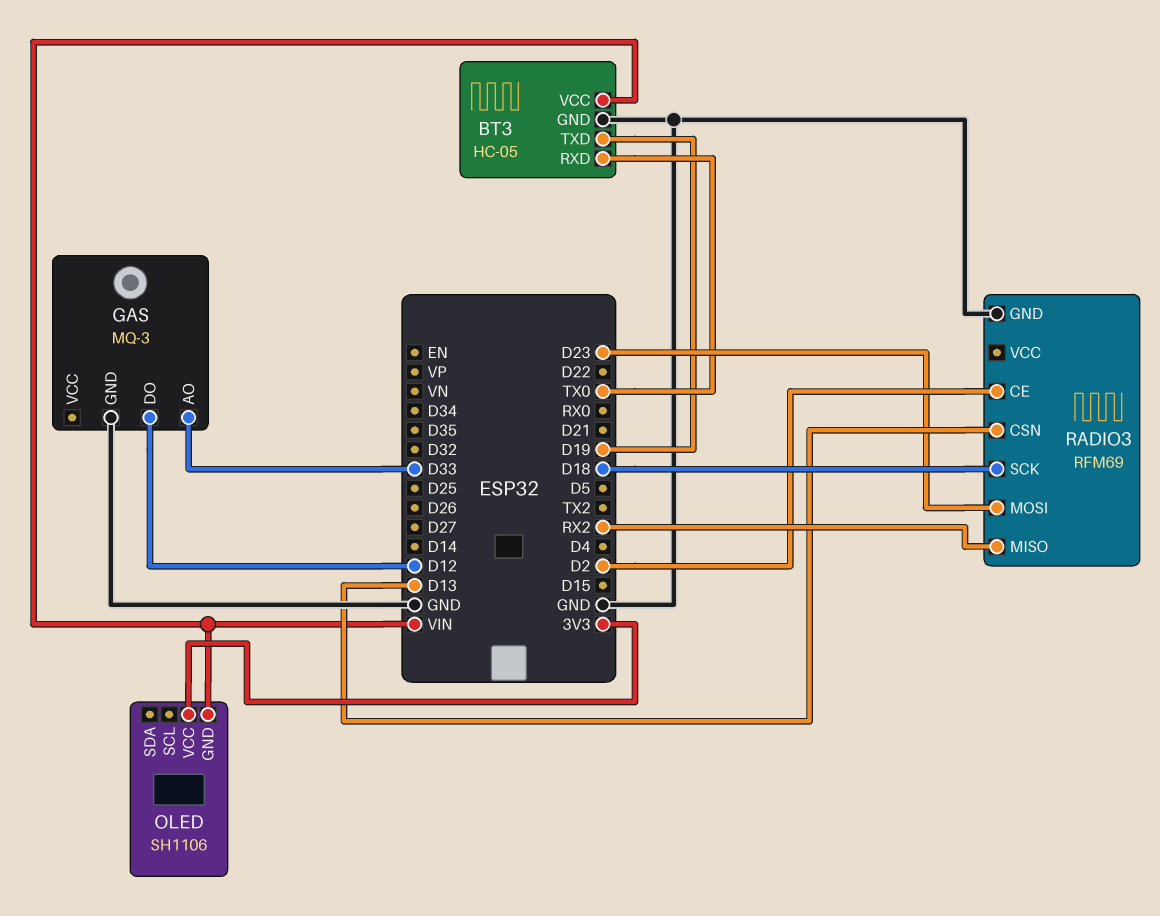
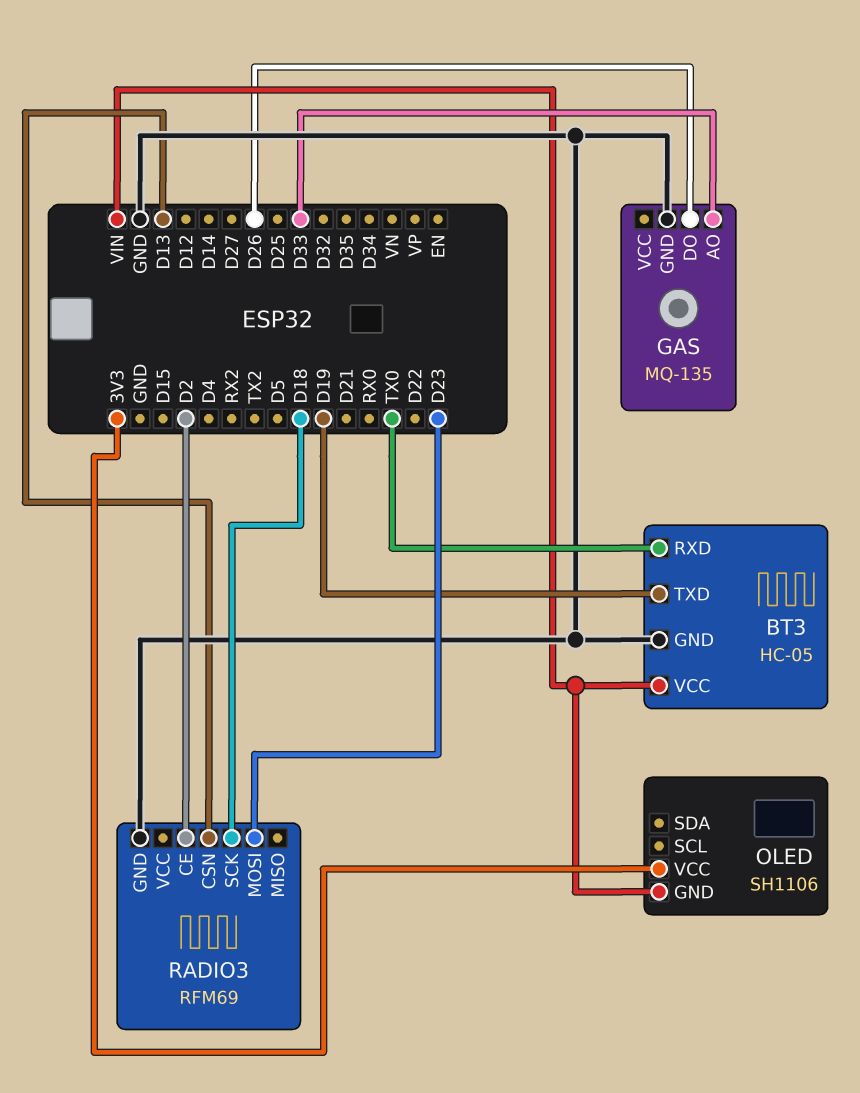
GAS: MQ-3 -> MQ-135
GAS pin DO: D12 -> D26
RADIO3 pin MISO: RX2 -> none

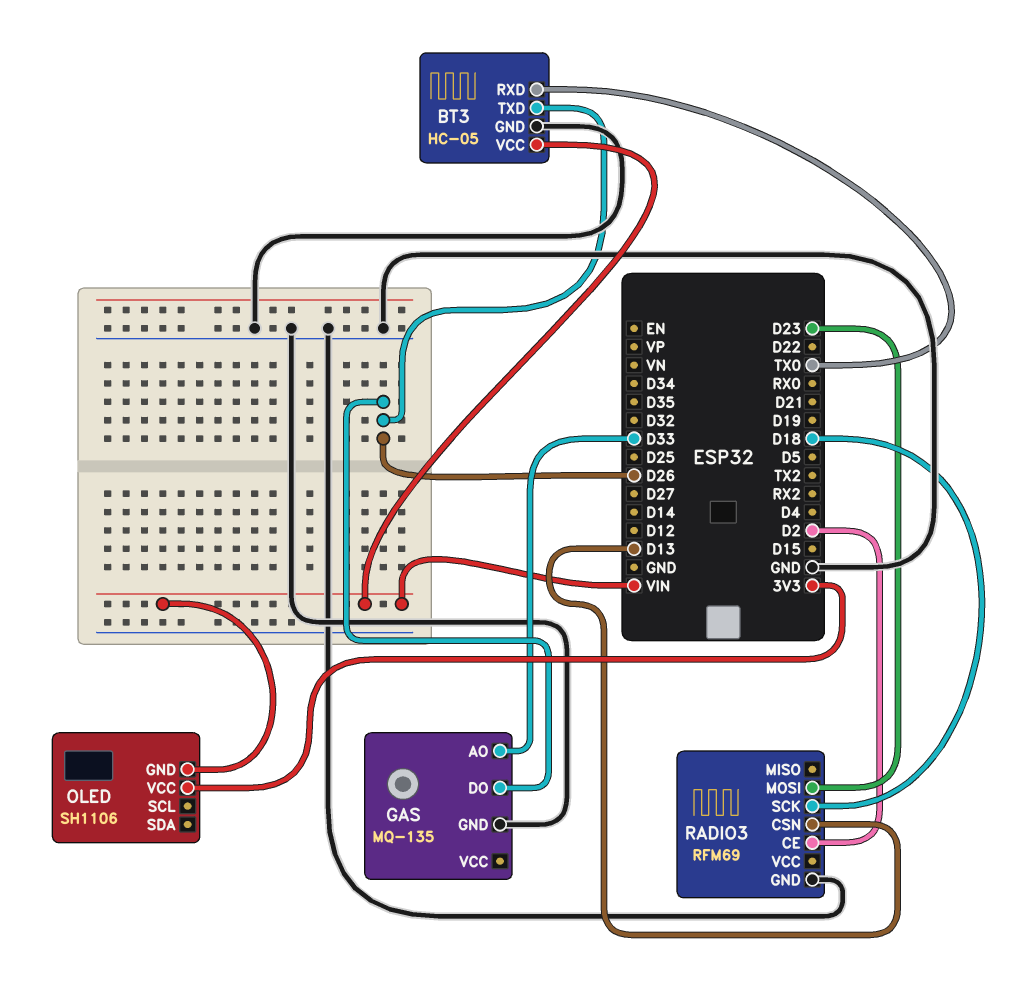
BT3 pin TXD: D19 -> D26

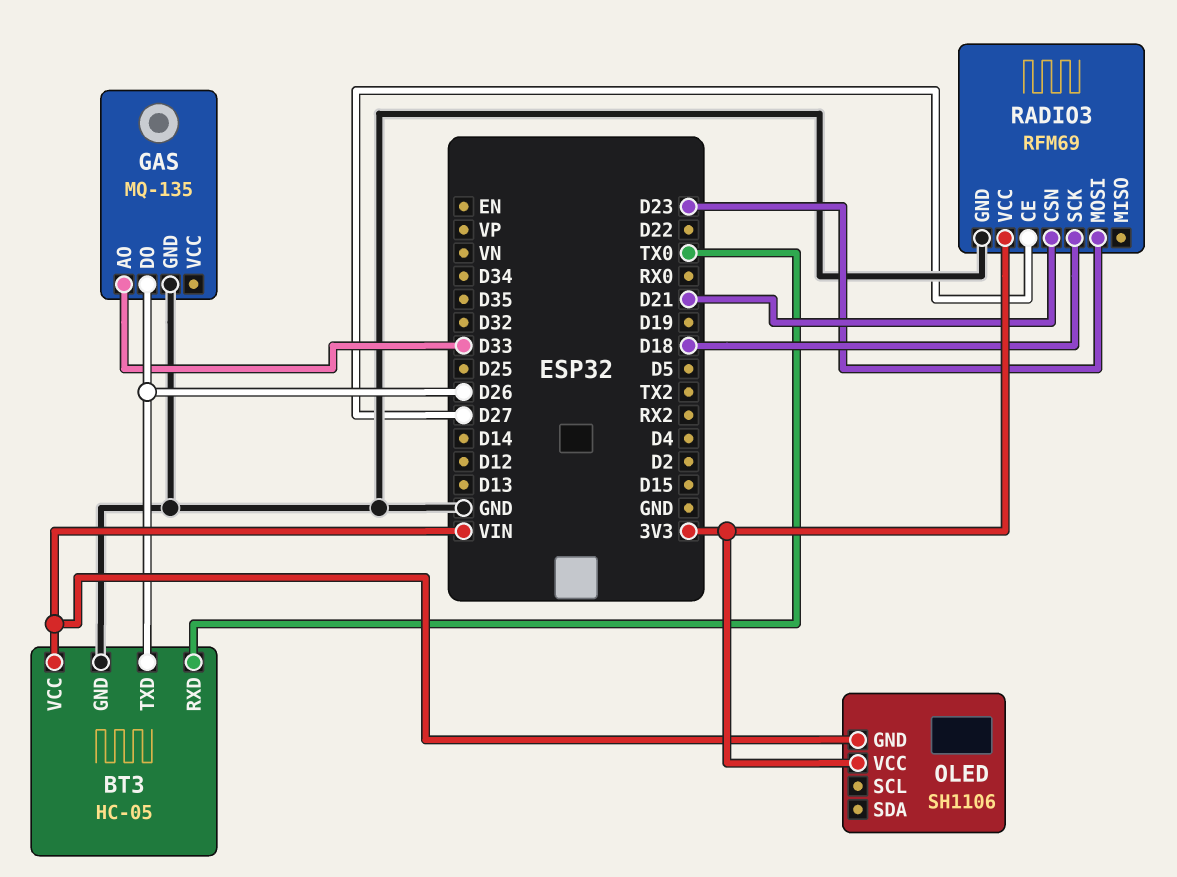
RADIO3 pin CE: D2 -> D27
RADIO3 pin CSN: D13 -> D21
RADIO3 pin VCC: none -> 3V3

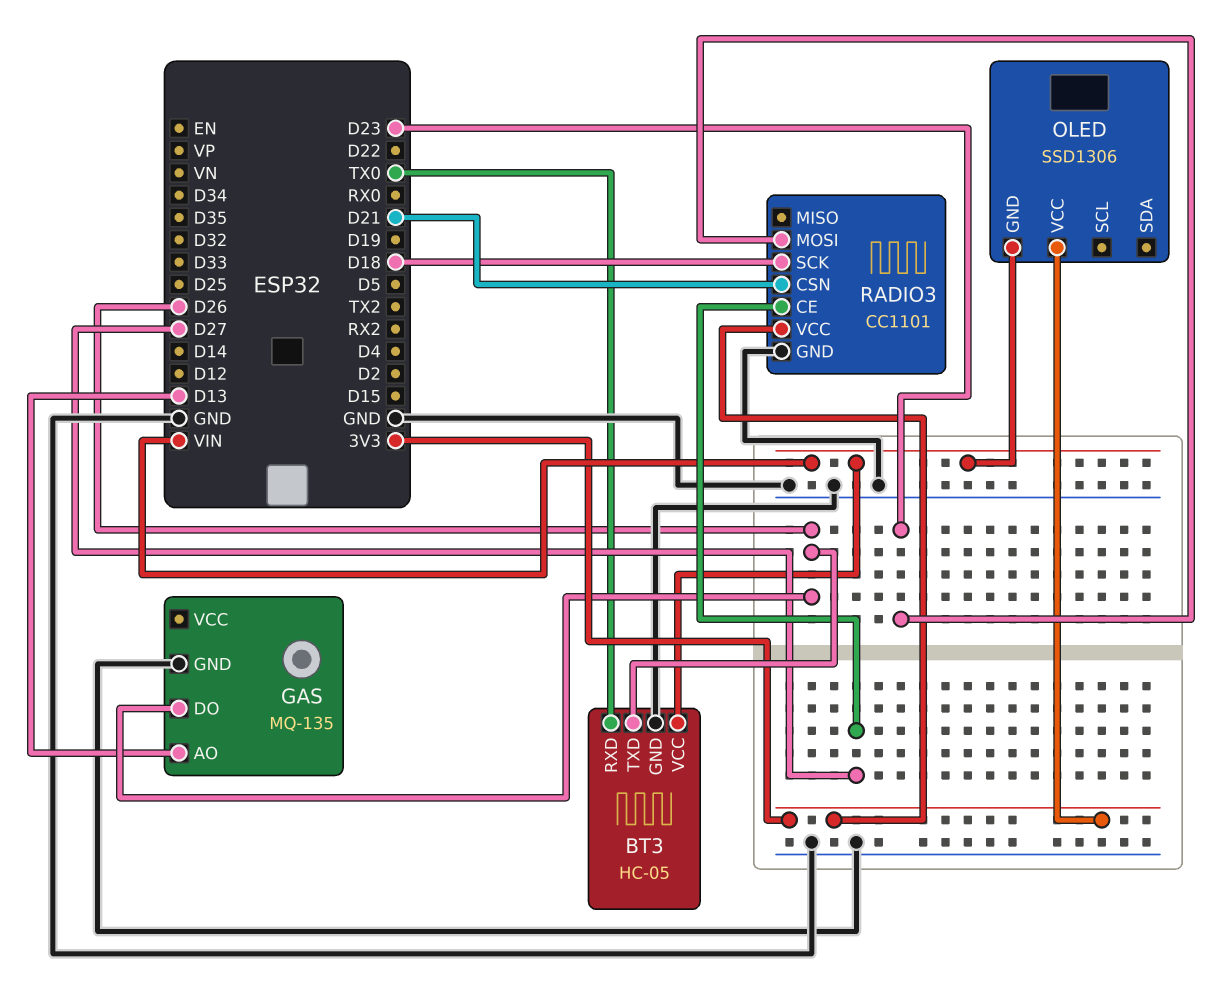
GAS pin AO: D33 -> D13
OLED: SH1106 -> SSD1306
RADIO3: RFM69 -> CC1101

